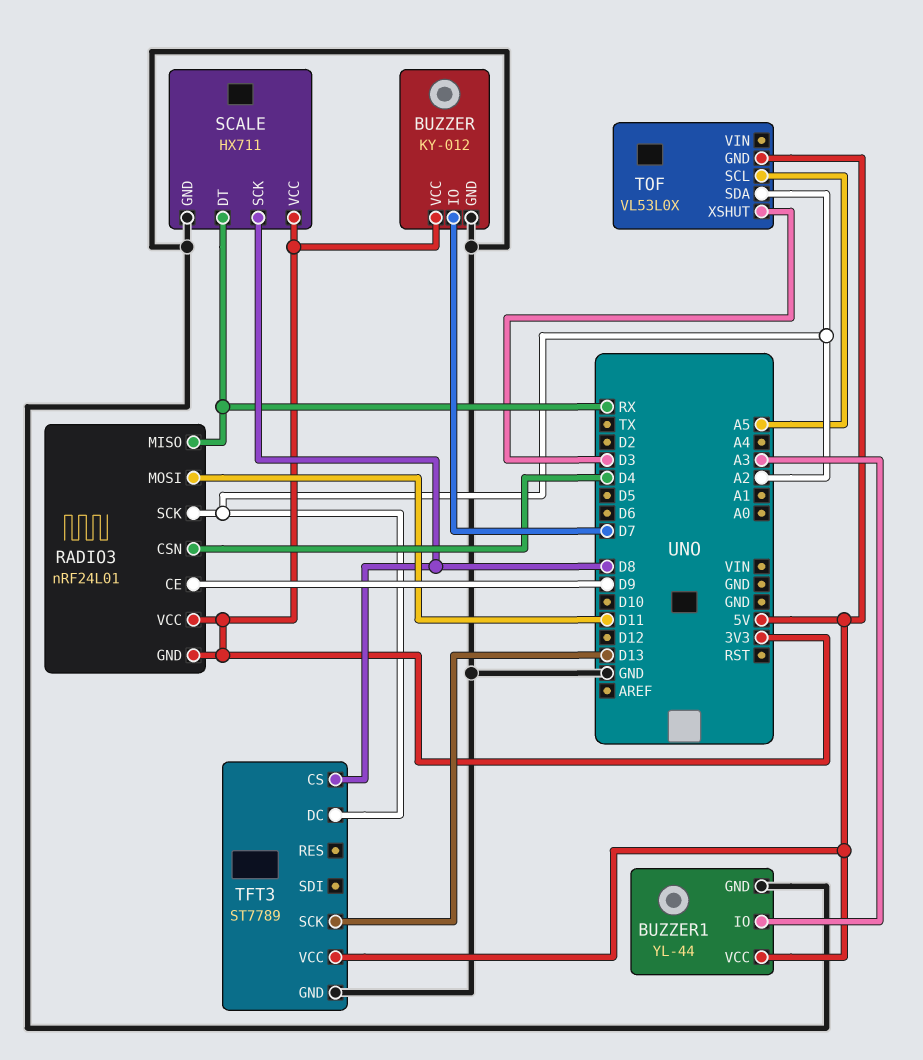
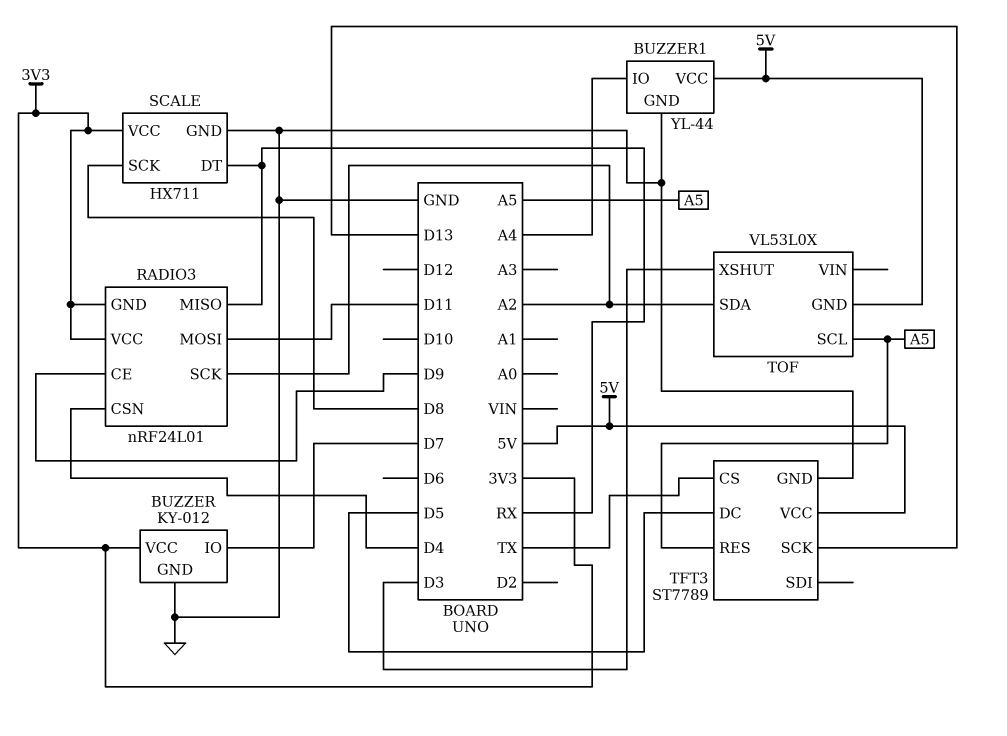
BUZZER1 pin IO: A3 -> A4
TFT3 pin CS: D8 -> TX
TFT3 pin DC: A2 -> D5
TFT3 pin RES: none -> A5

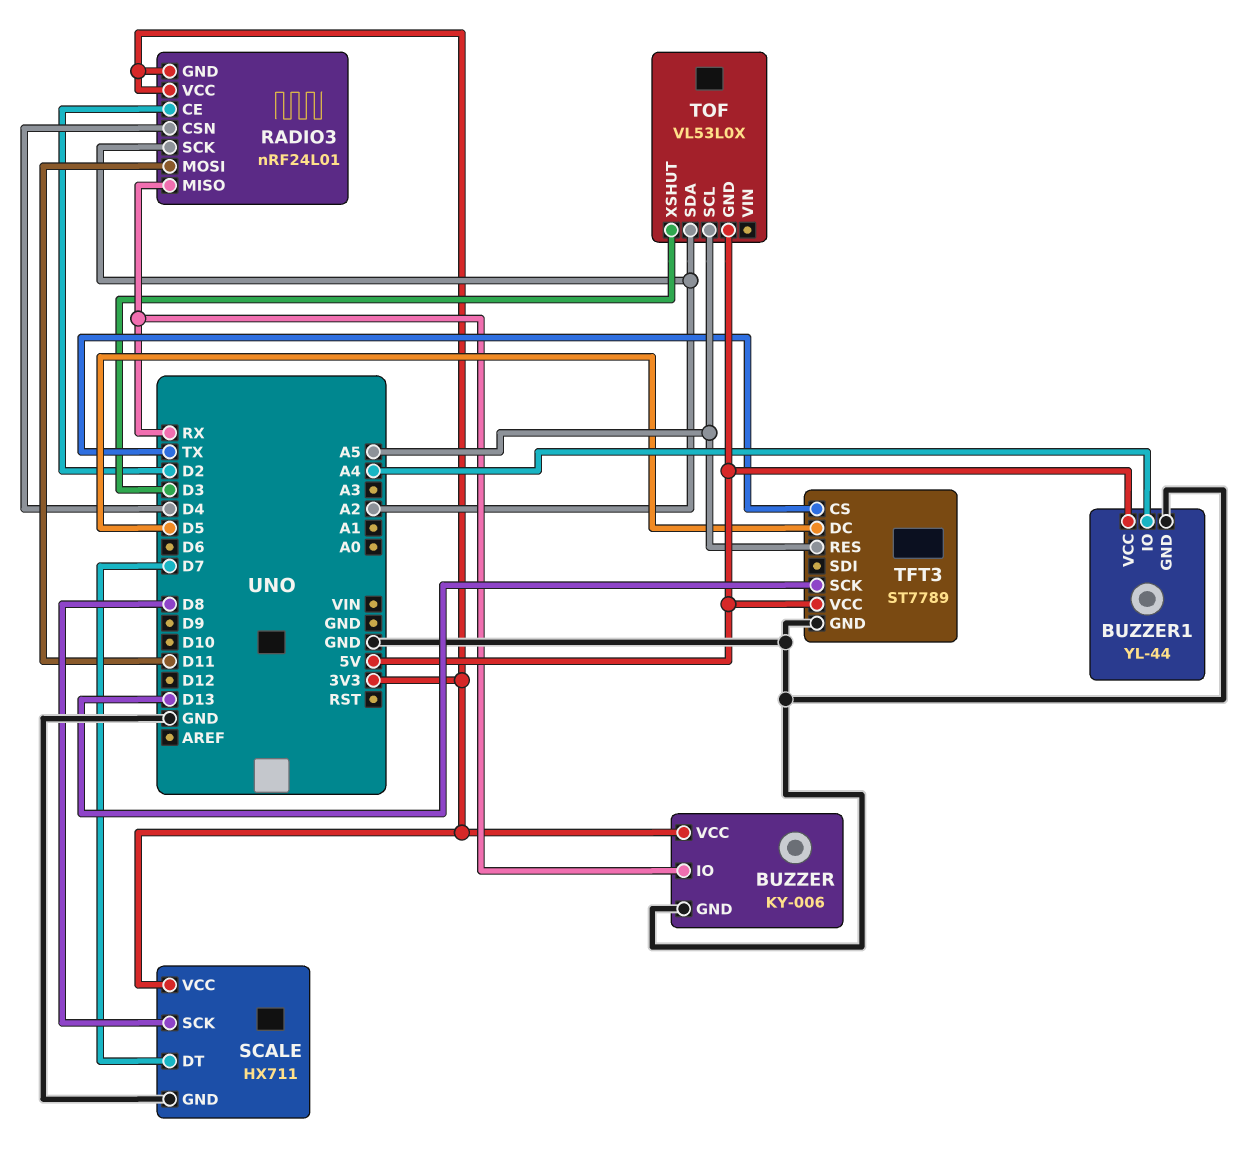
BUZZER: KY-012 -> KY-006
BUZZER pin IO: D7 -> RX
RADIO3 pin CE: D9 -> D2
SCALE pin DT: RX -> D7

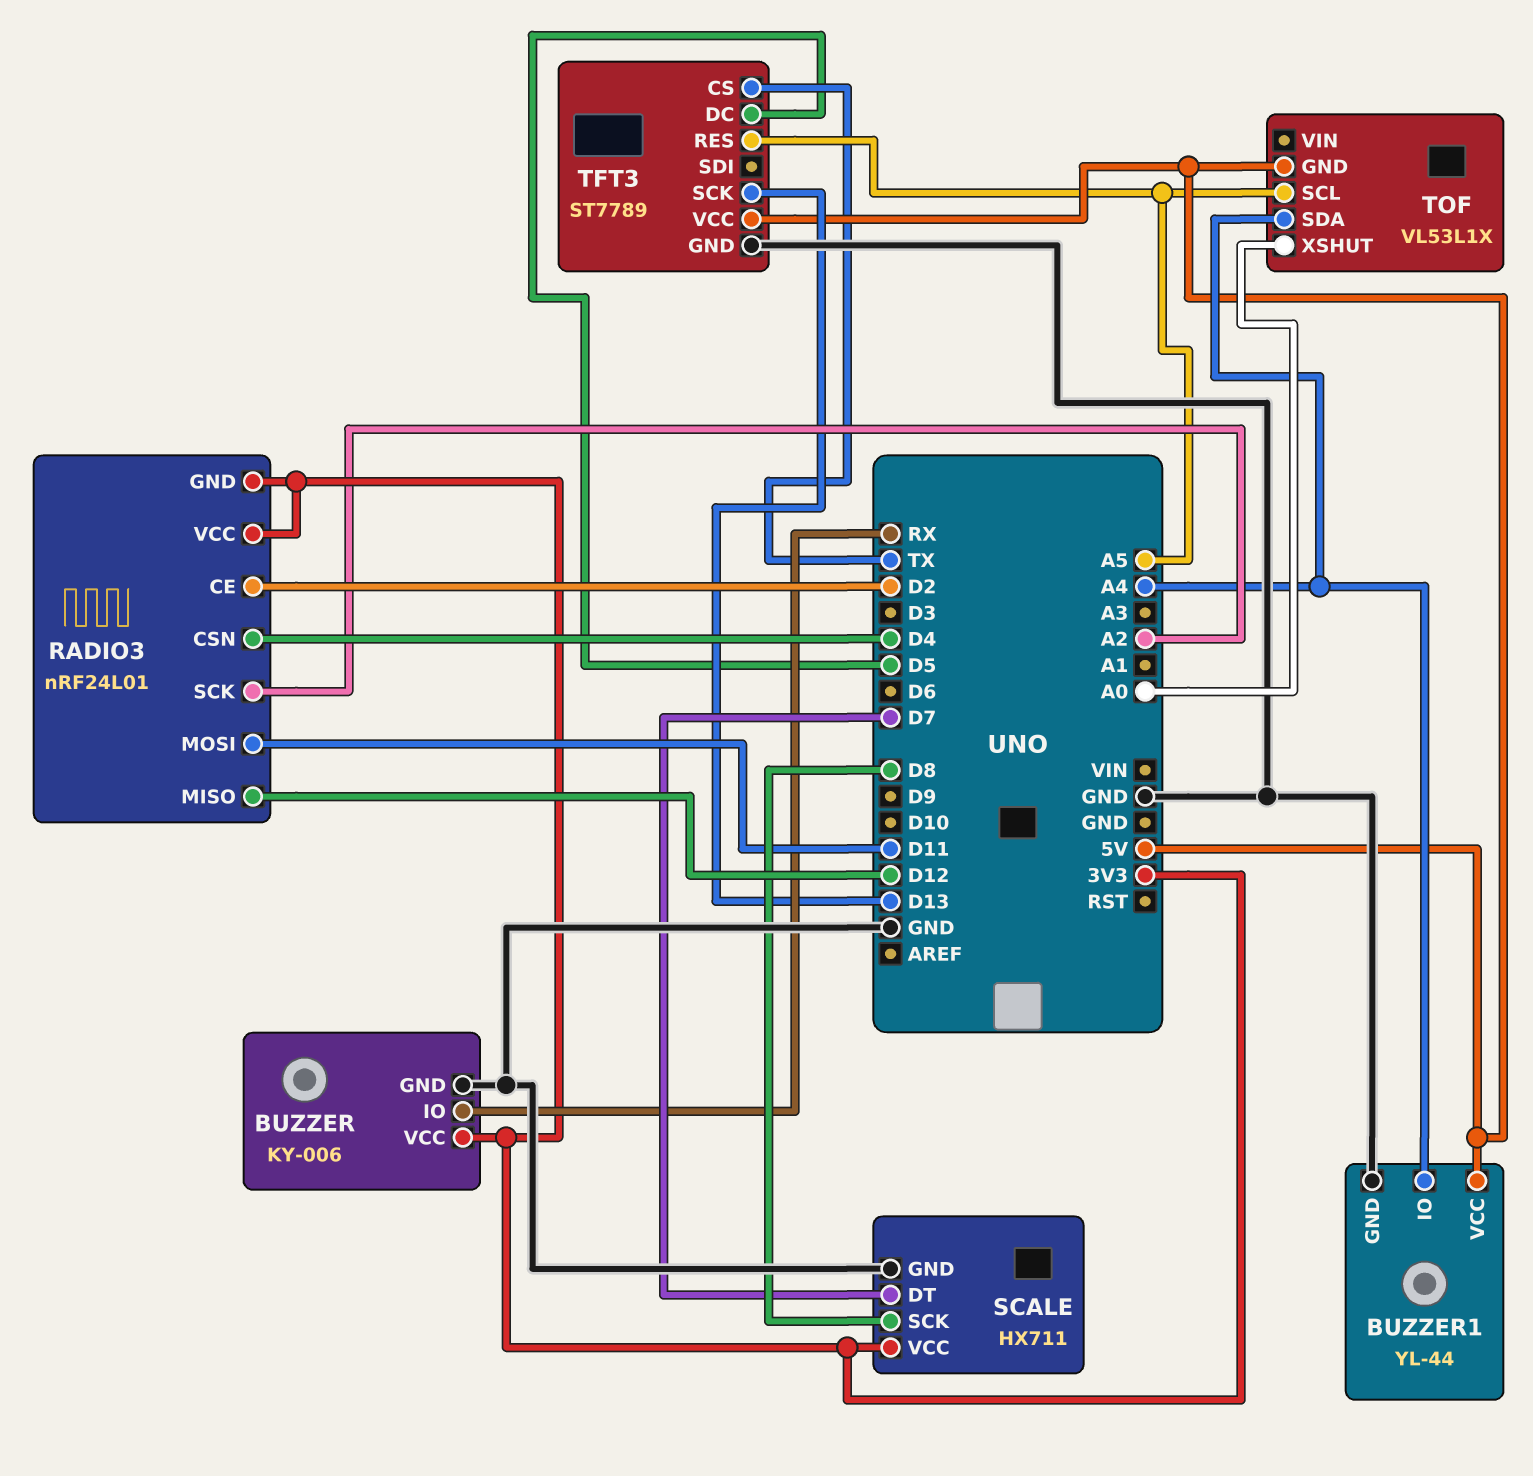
RADIO3 pin MISO: RX -> D12
TOF: VL53L0X -> VL53L1X
TOF pin SDA: A2 -> A4
TOF pin XSHUT: D3 -> A0

